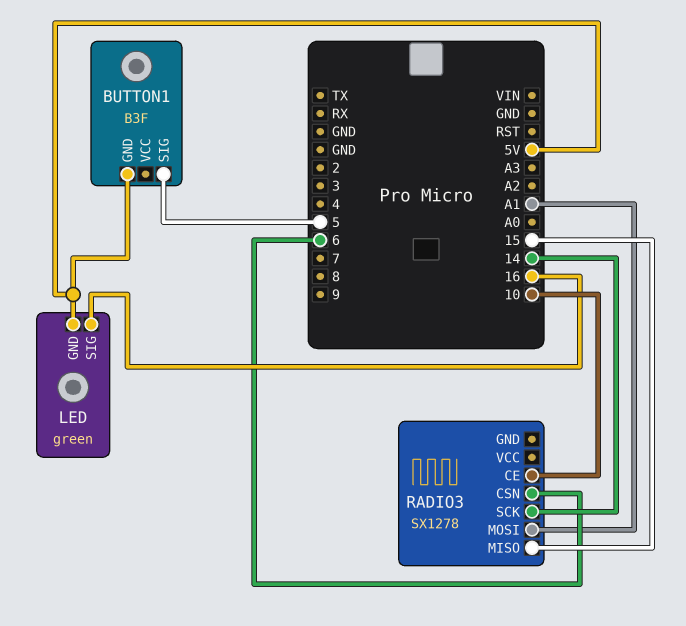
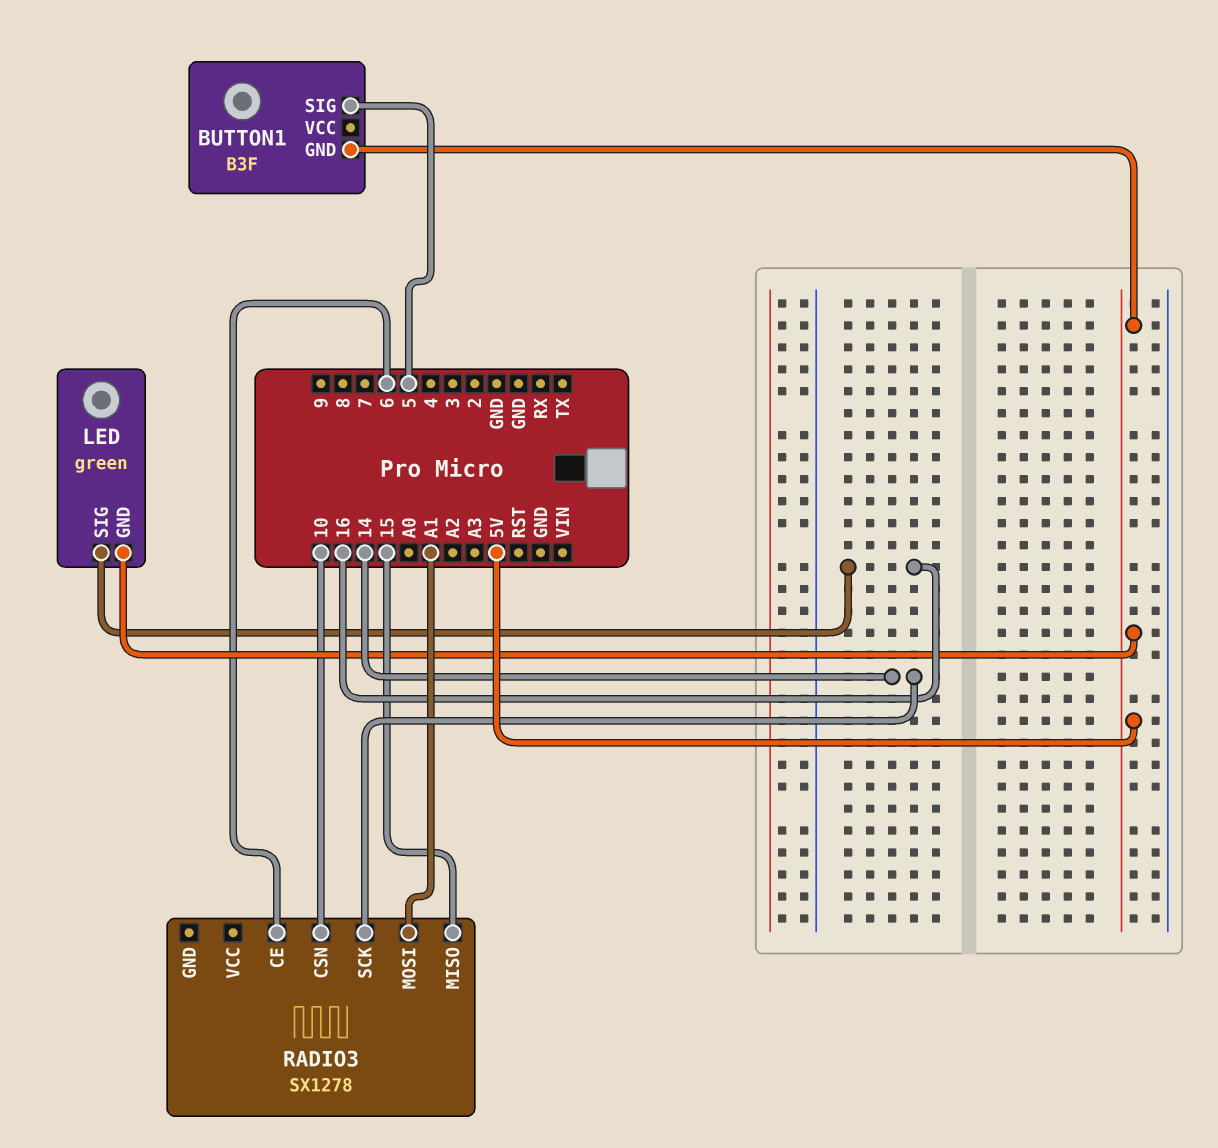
RADIO3 pin CE: 10 -> 6
RADIO3 pin CSN: 6 -> 10

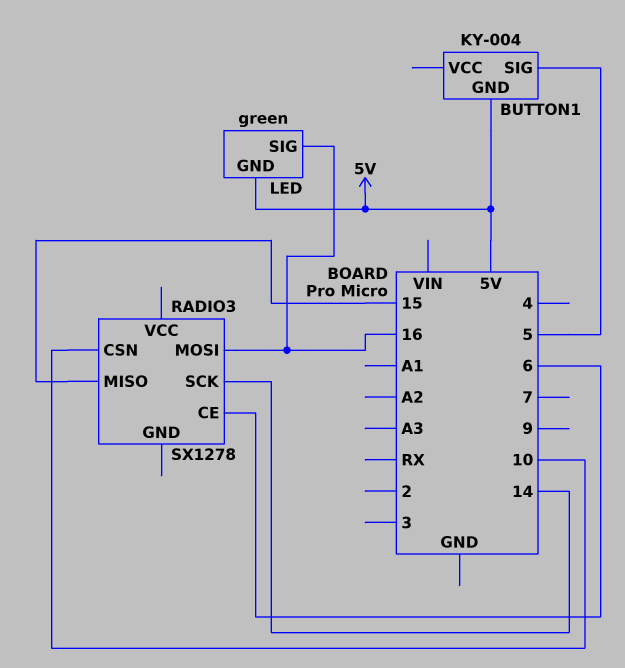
BUTTON1: B3F -> KY-004
RADIO3 pin MOSI: A1 -> 16

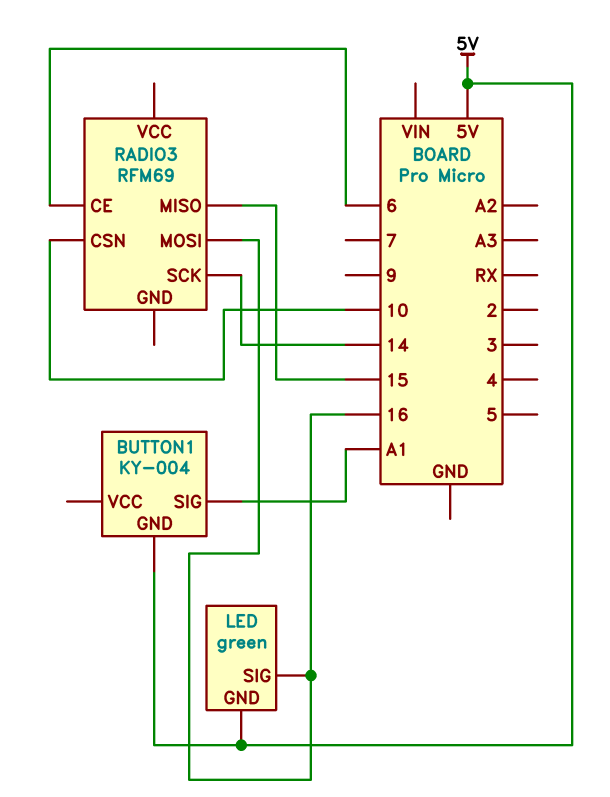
BUTTON1 pin SIG: 5 -> A1
RADIO3: SX1278 -> RFM69

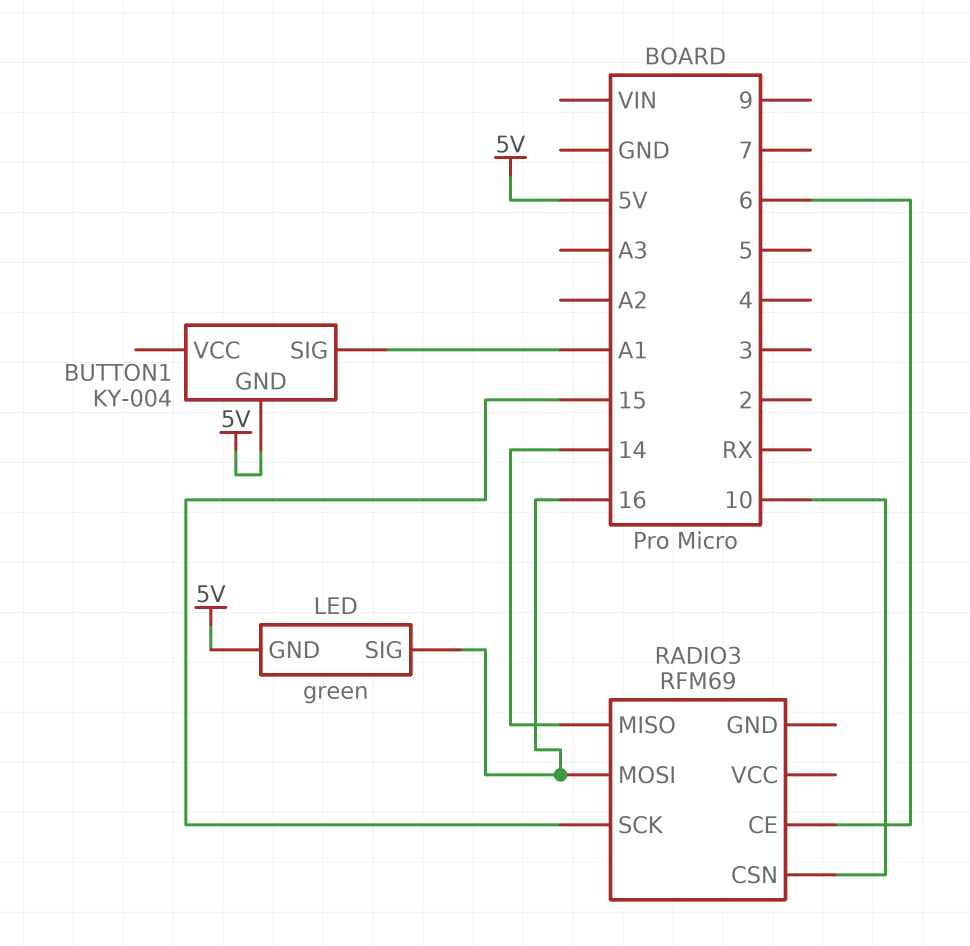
RADIO3 pin MISO: 15 -> 14
RADIO3 pin SCK: 14 -> 15

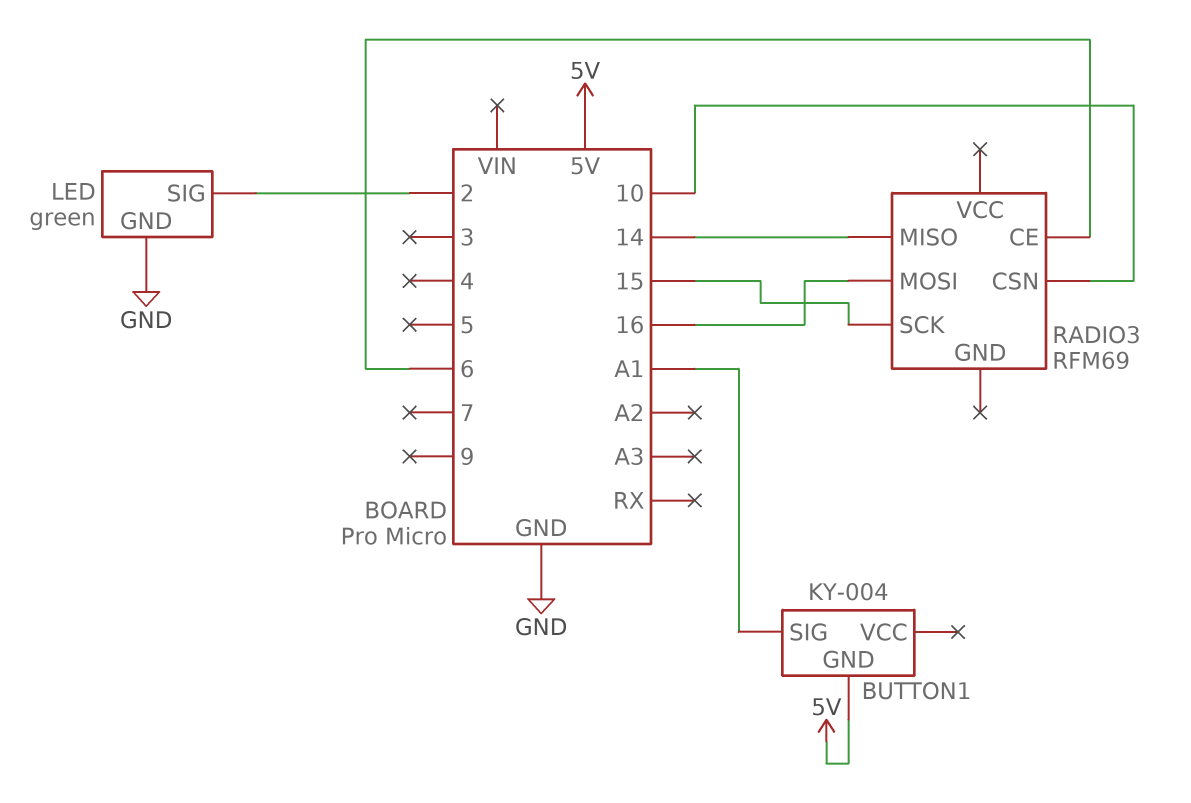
LED pin GND: 5V -> GND
LED pin SIG: 16 -> 2

